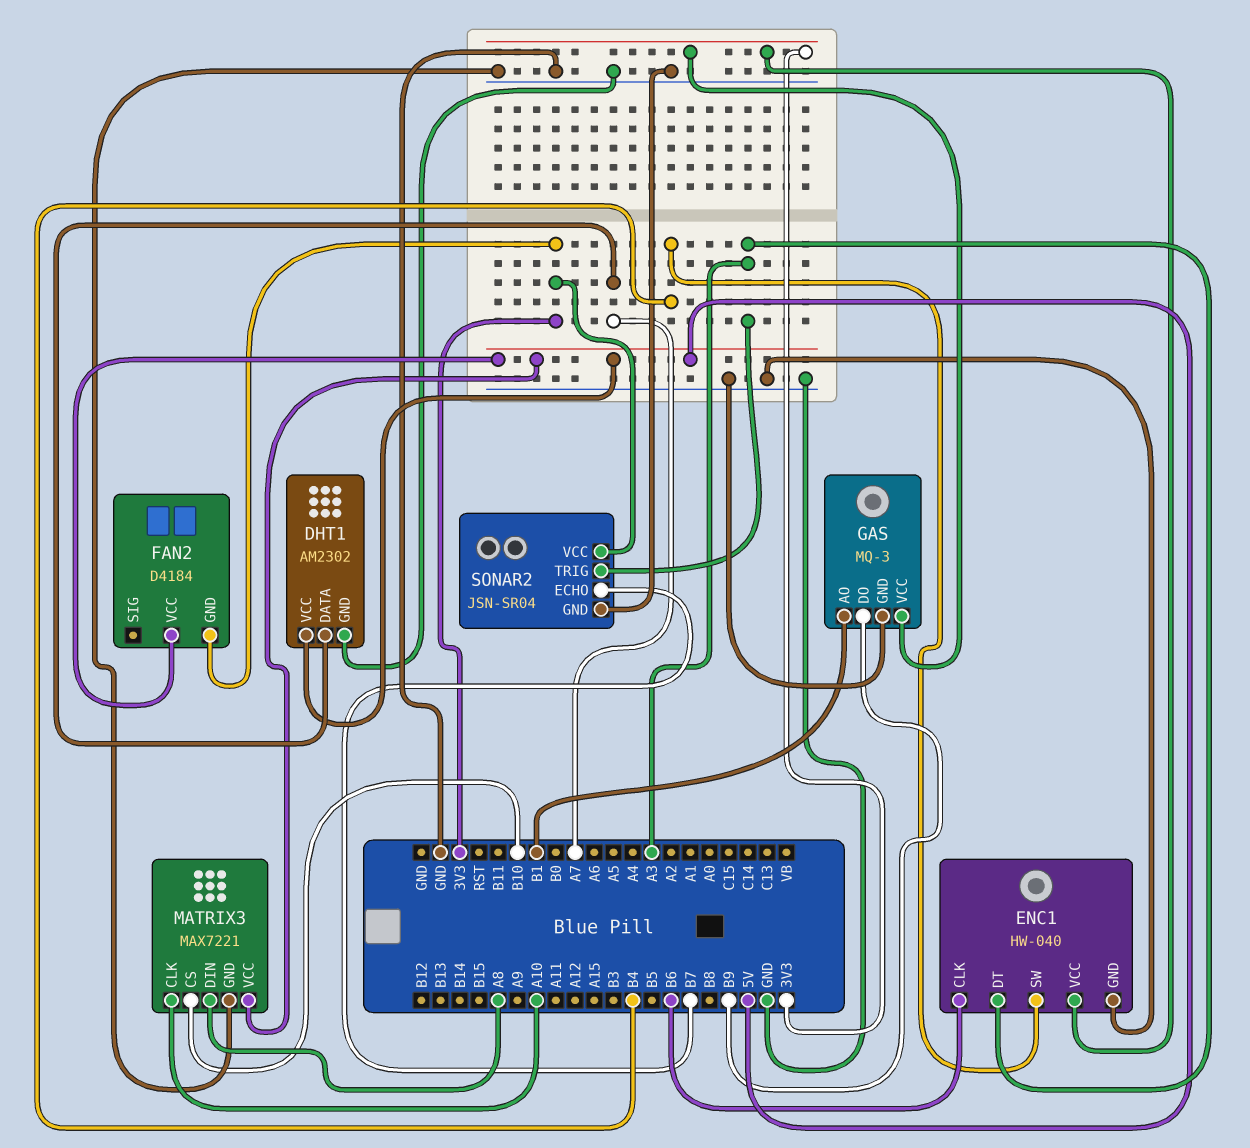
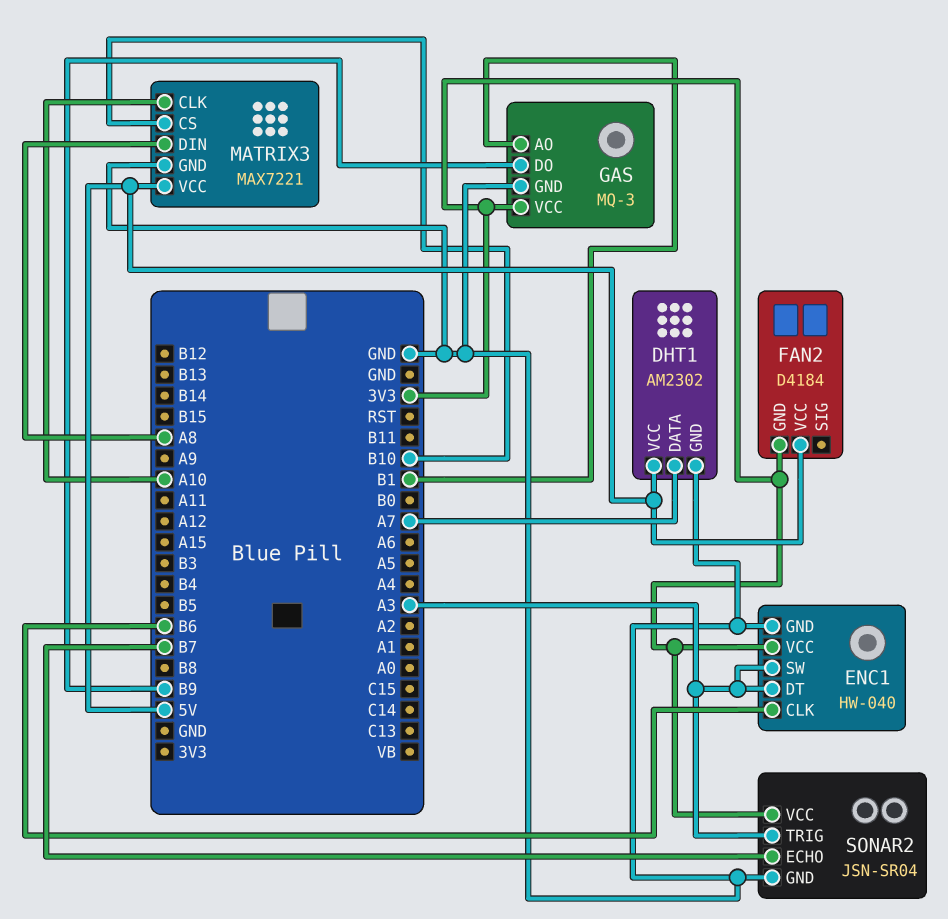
ENC1 pin SW: B4 -> A3

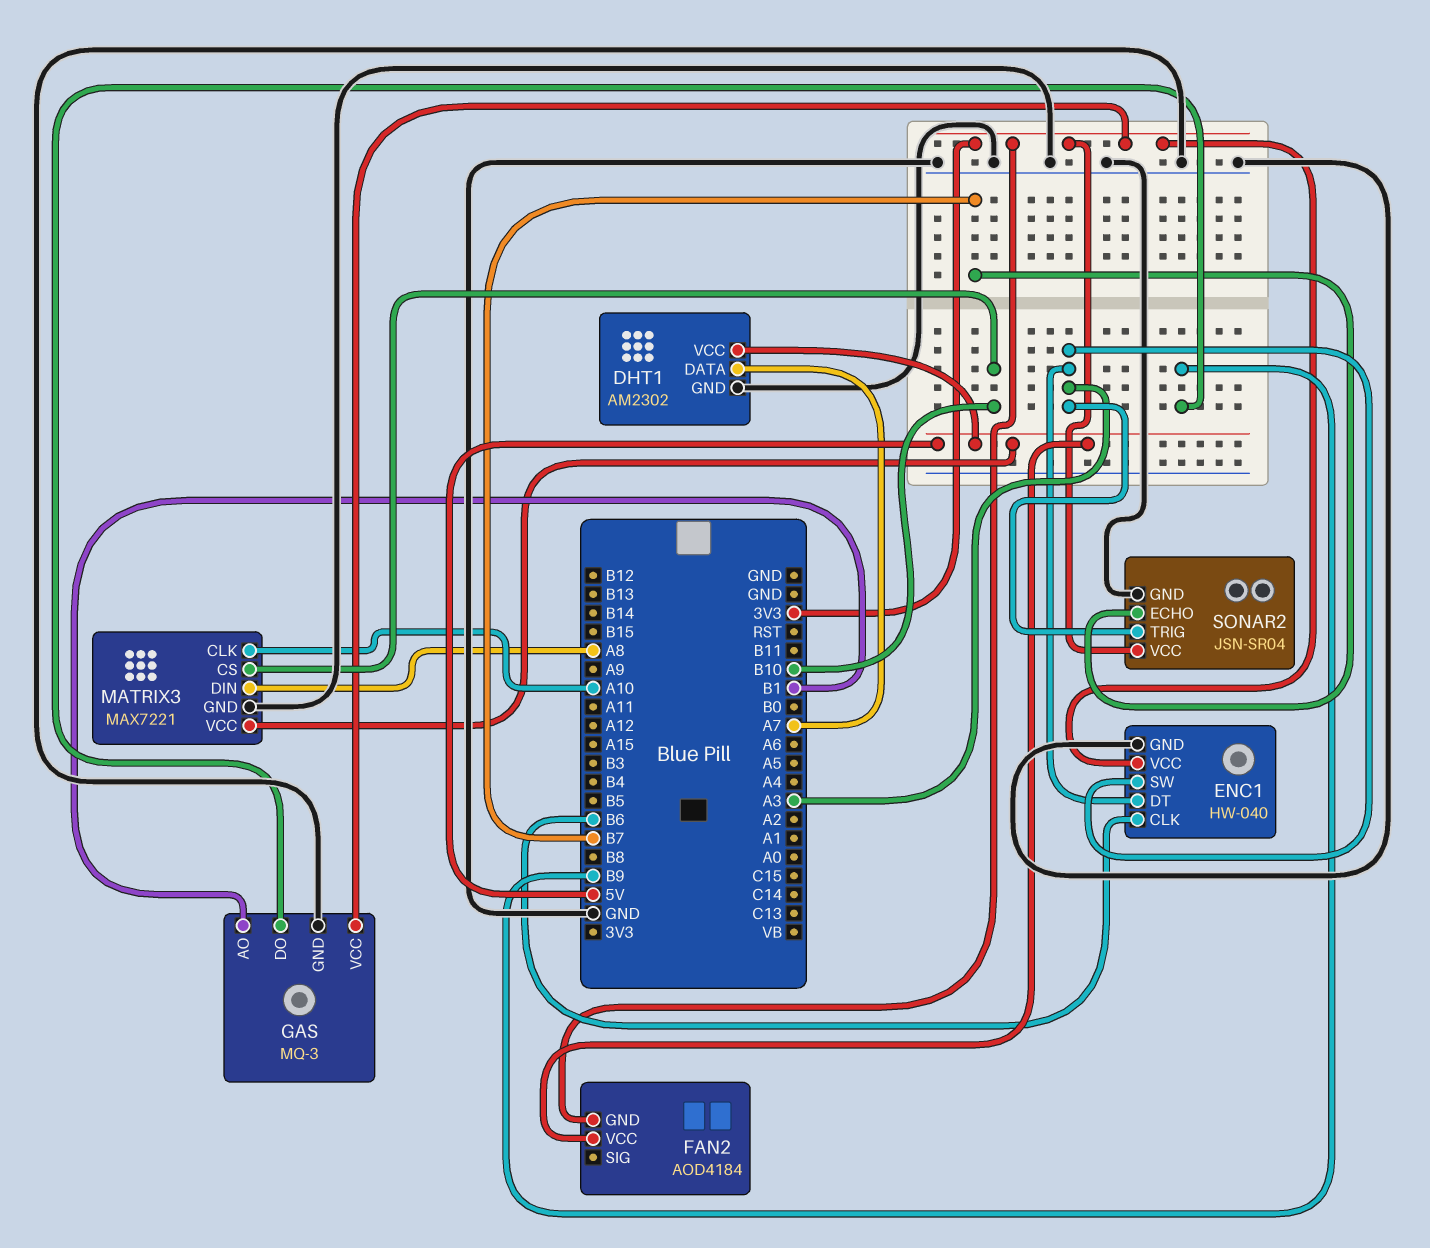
FAN2: D4184 -> AOD4184

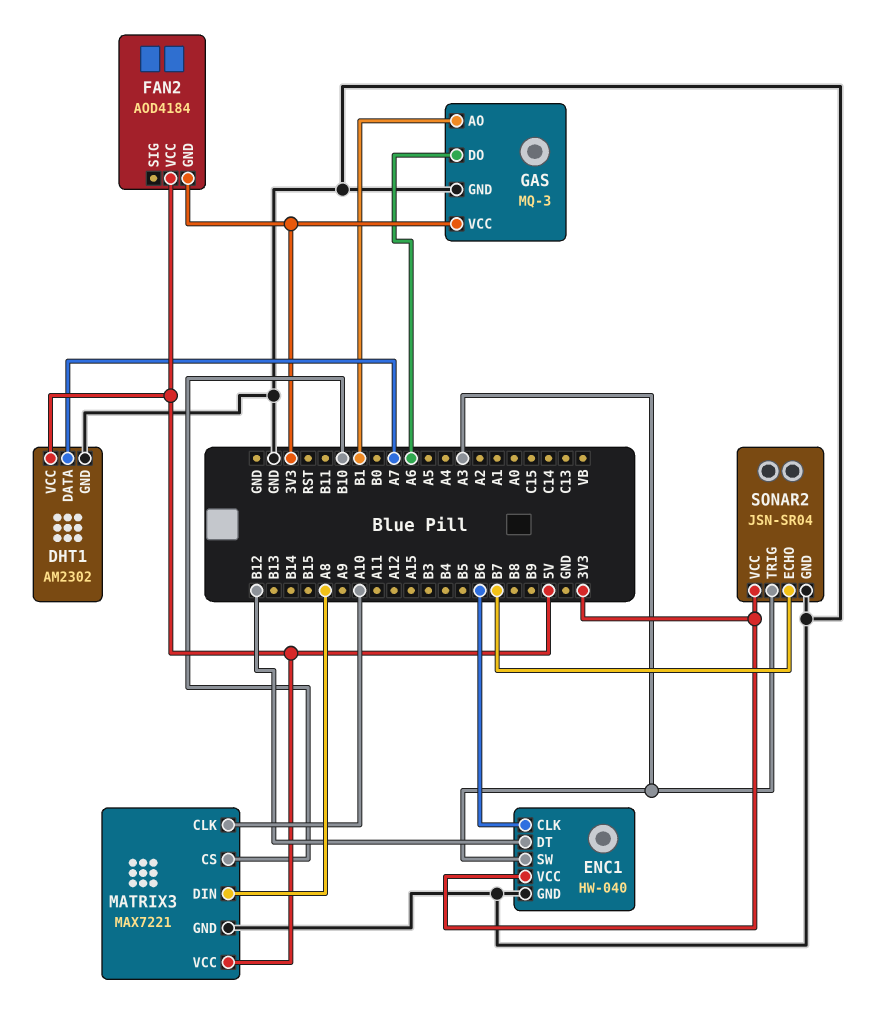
ENC1 pin DT: A3 -> B12
GAS pin DO: B9 -> A6

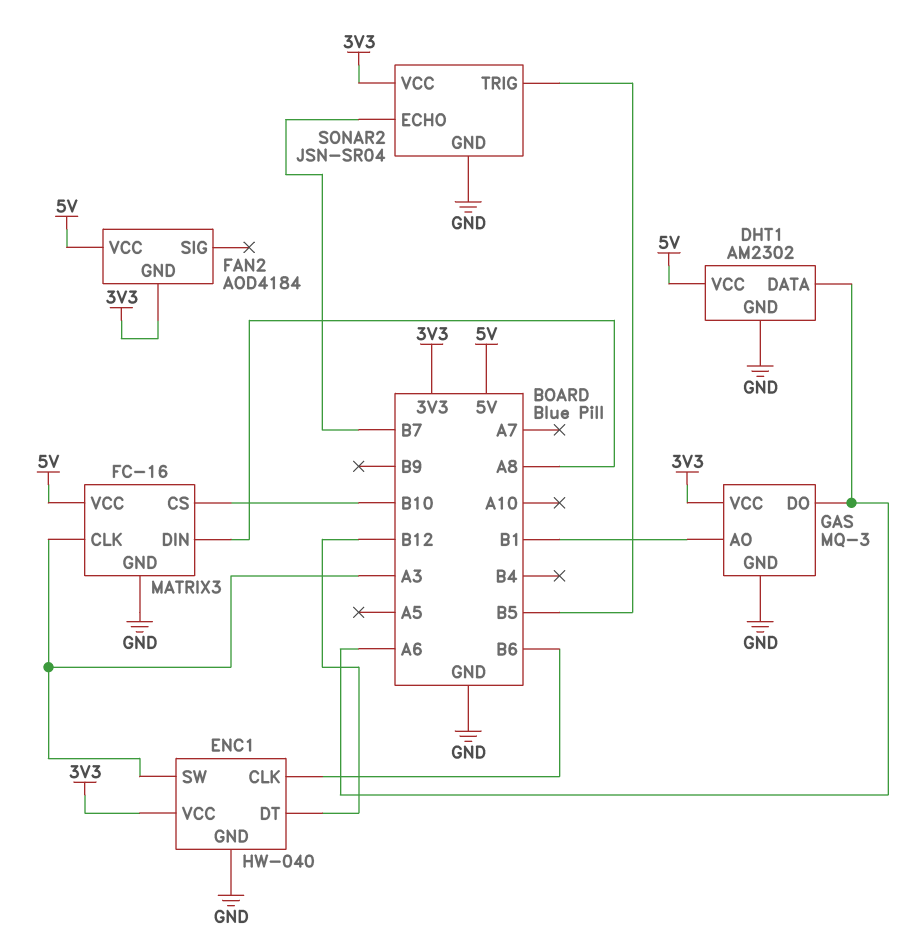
DHT1 pin DATA: A7 -> A6
MATRIX3: MAX7221 -> FC-16
MATRIX3 pin CLK: A10 -> A3
SONAR2 pin TRIG: A3 -> B5

